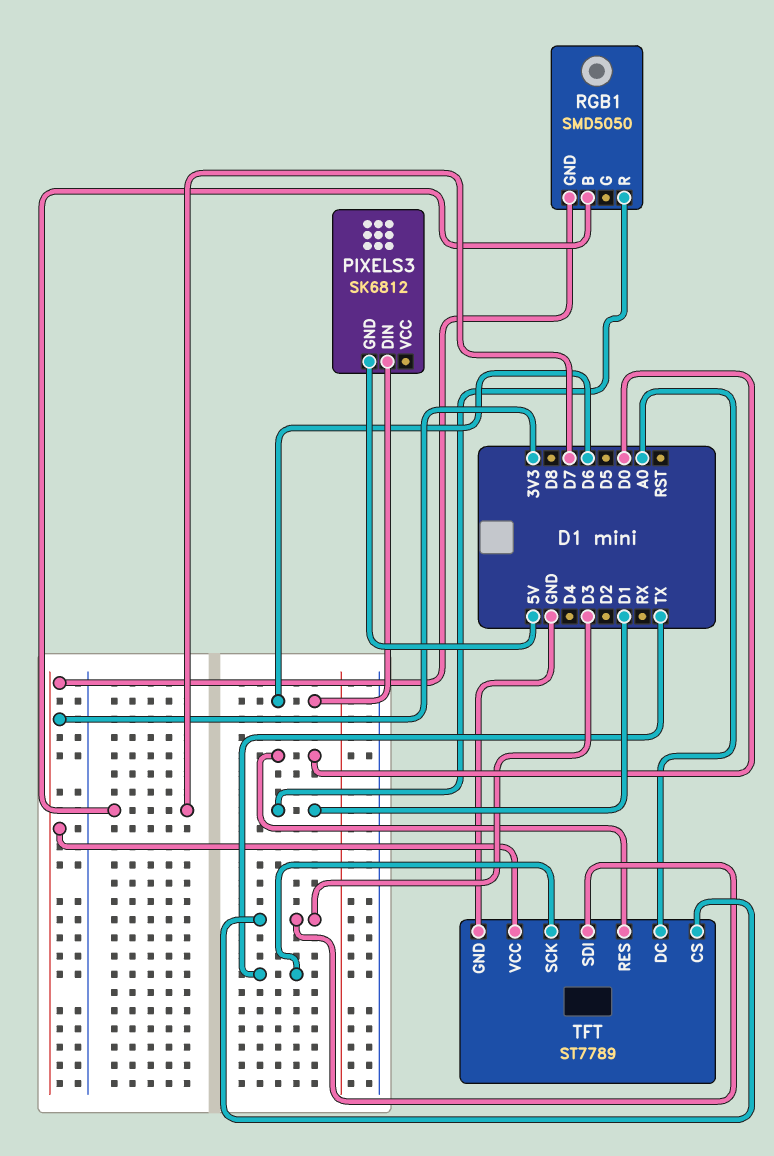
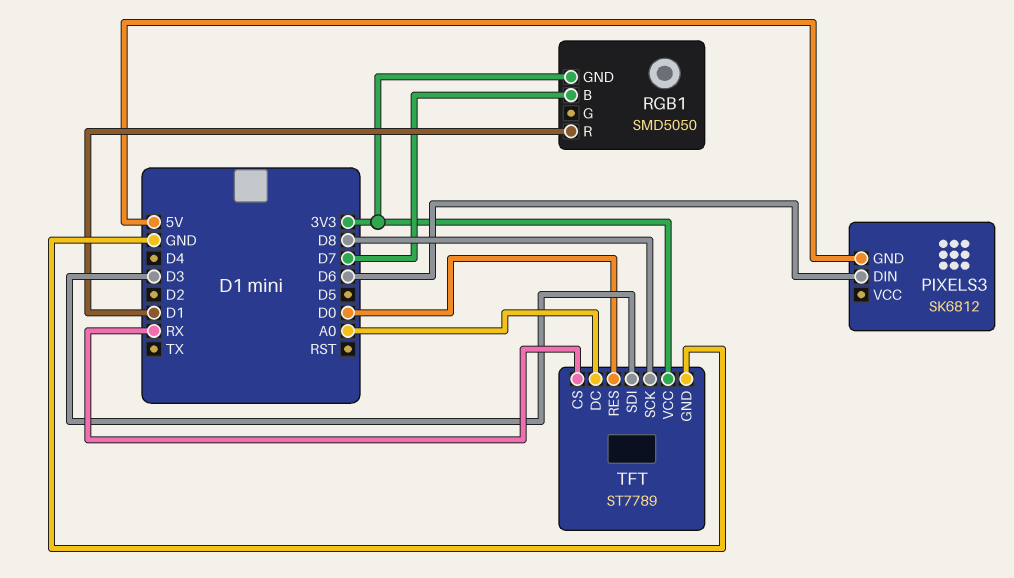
TFT pin CS: D3 -> RX
TFT pin SCK: TX -> D8

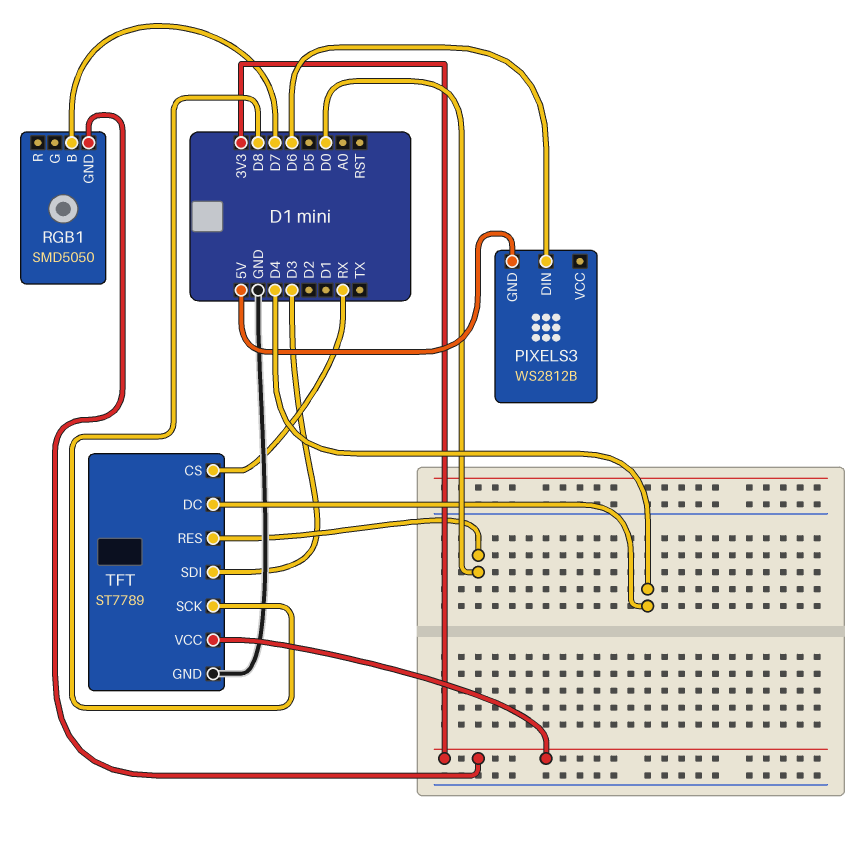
PIXELS3: SK6812 -> WS2812B
RGB1 pin R: D1 -> none
TFT pin DC: A0 -> D4

